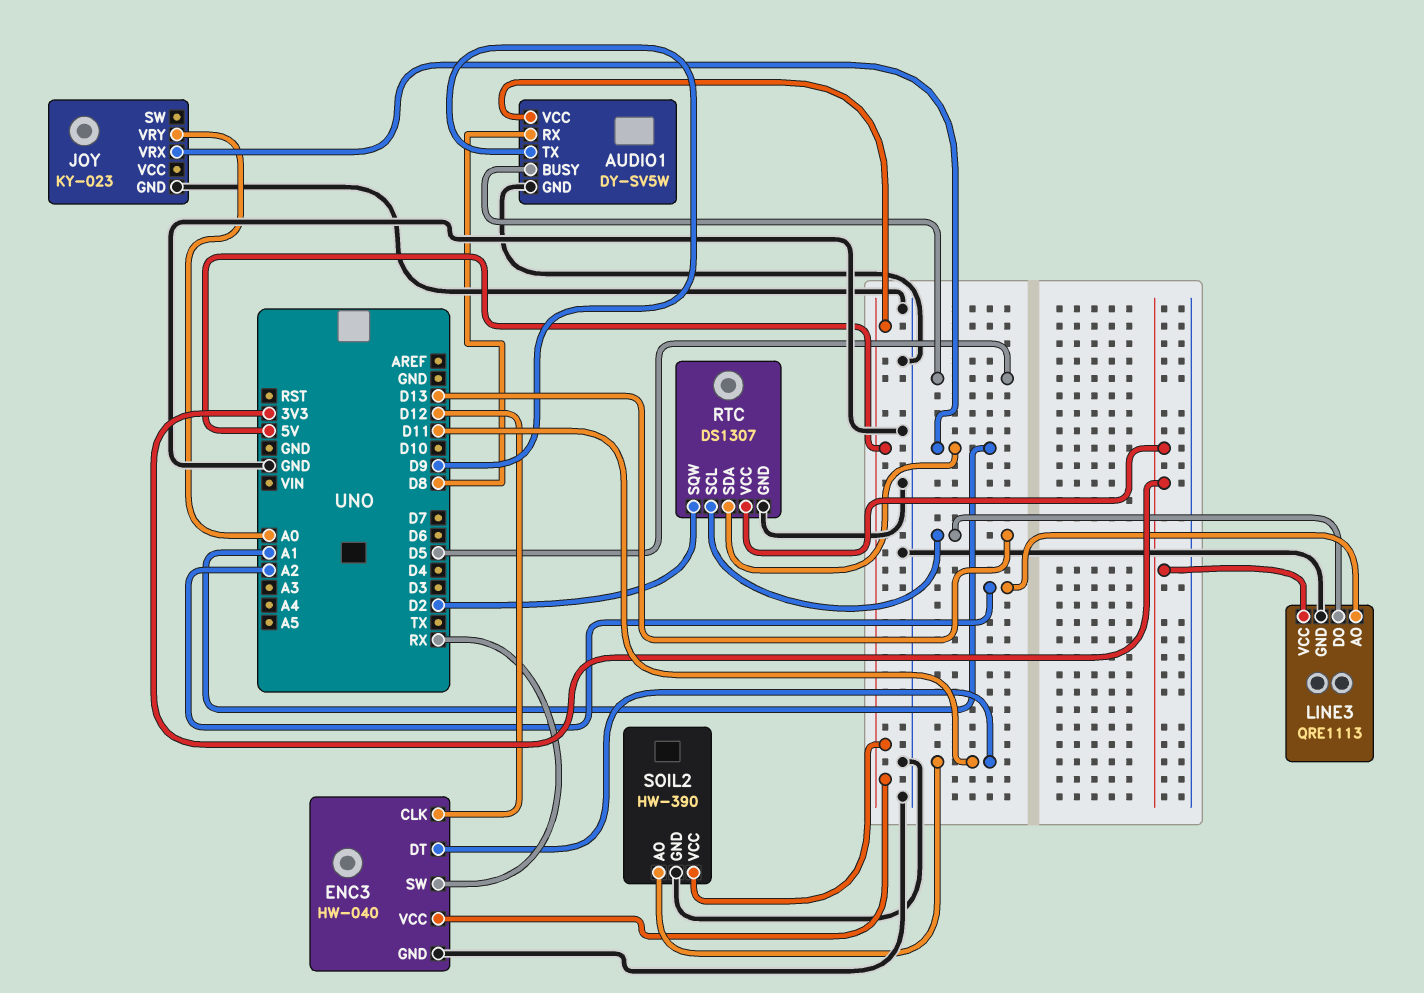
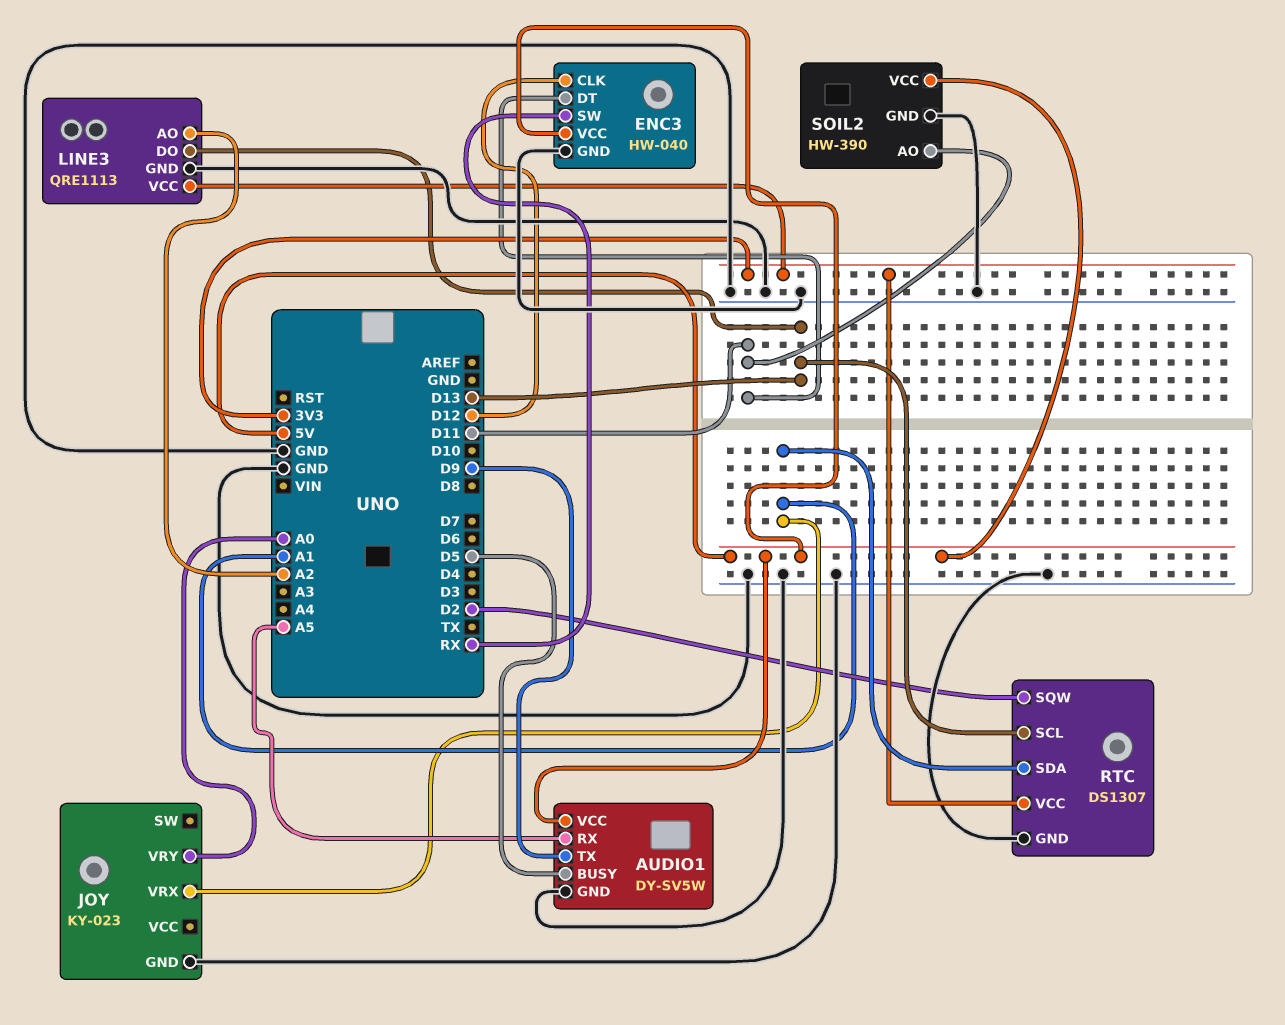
AUDIO1 pin RX: D8 -> A5

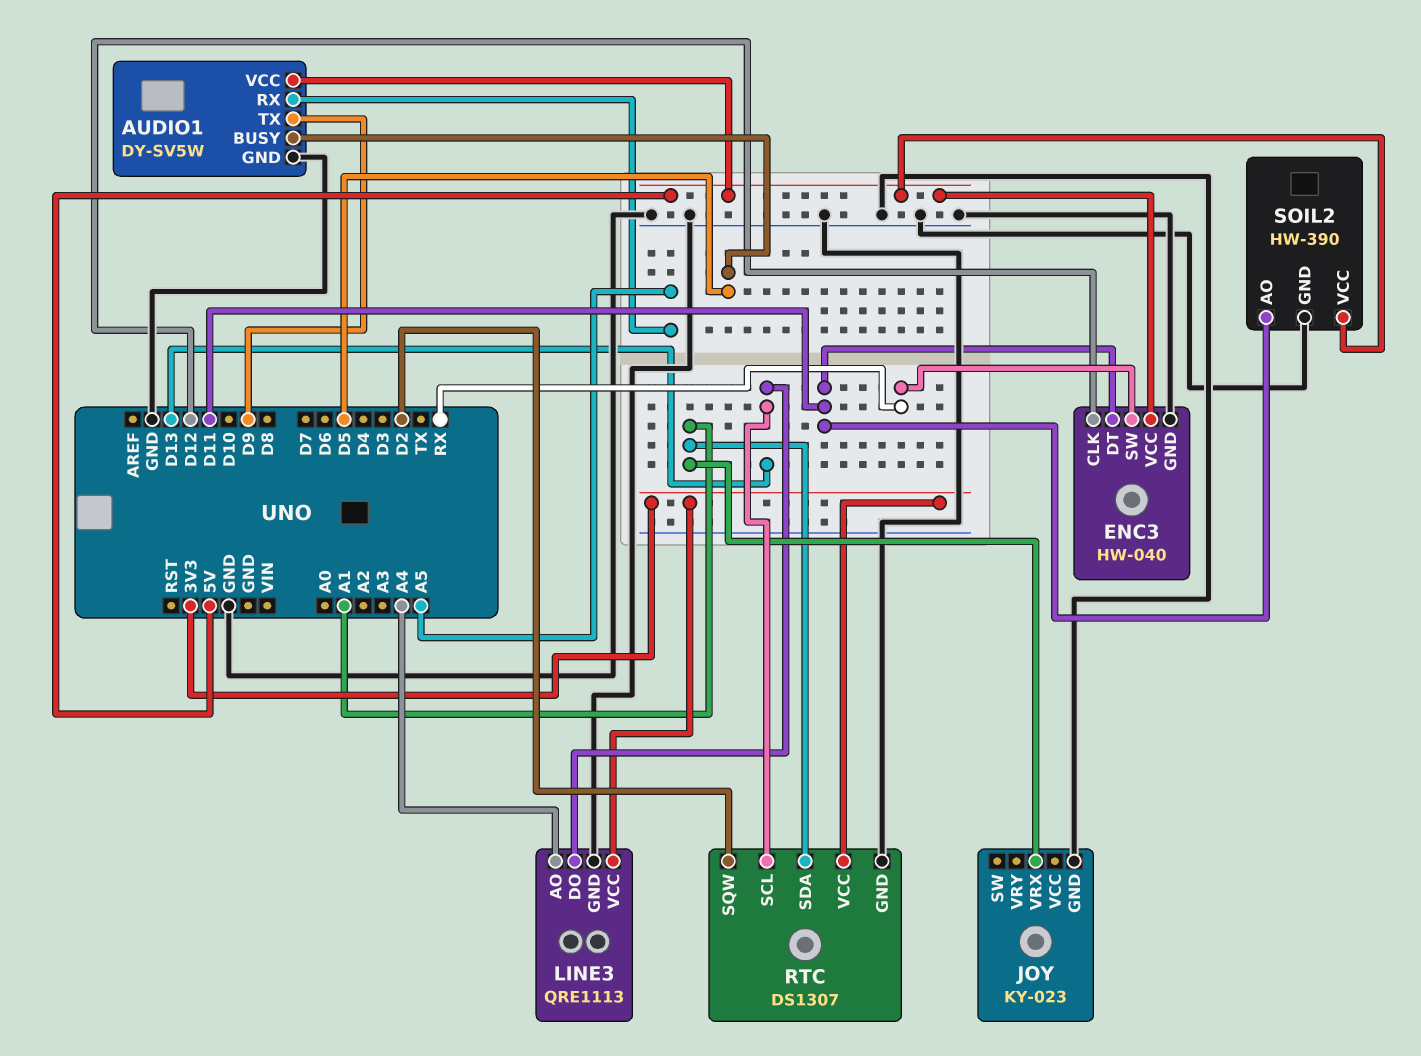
JOY pin VRY: A0 -> none
LINE3 pin AO: A2 -> A4

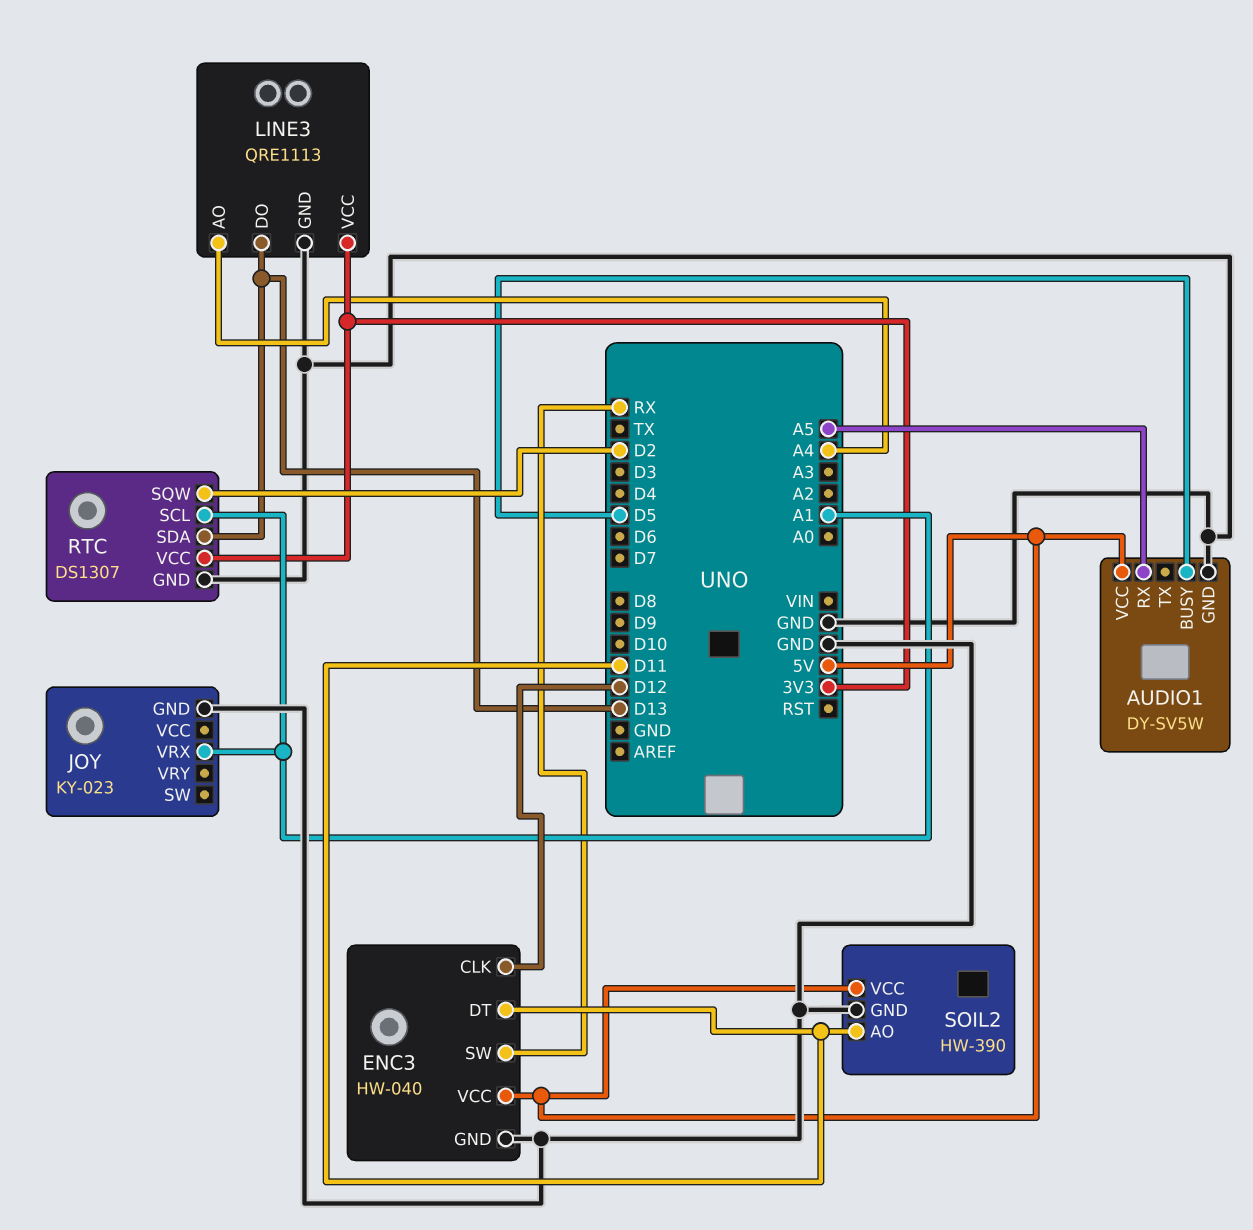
AUDIO1 pin TX: D9 -> none
RTC pin SCL: D13 -> A1
RTC pin SDA: A1 -> D13

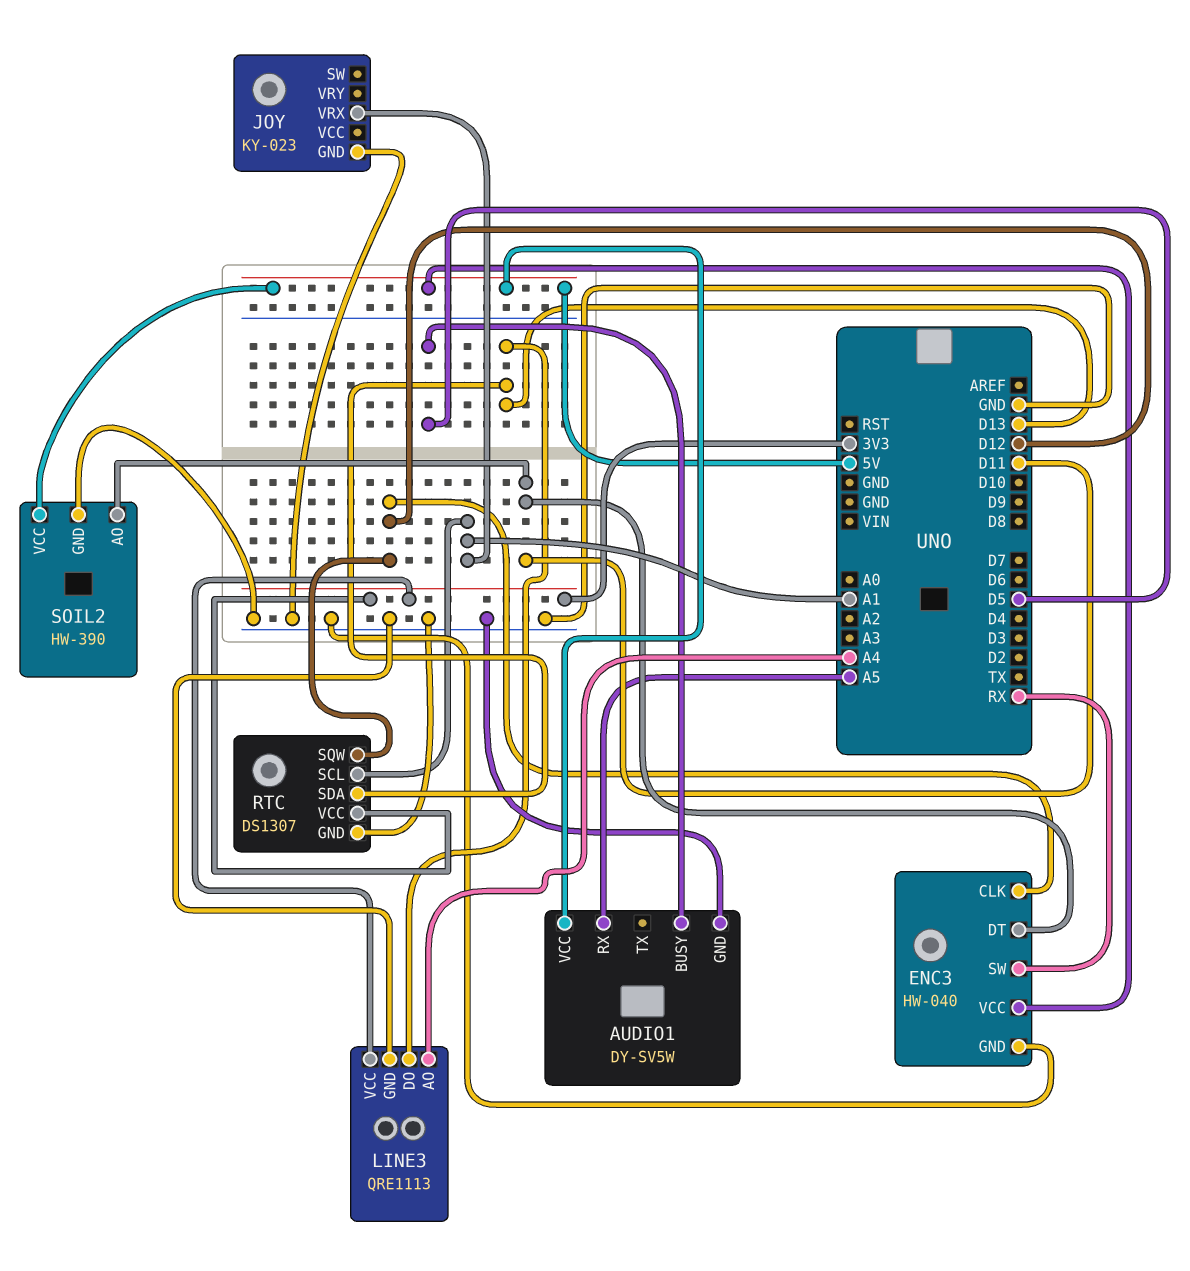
RTC pin SQW: D2 -> D12

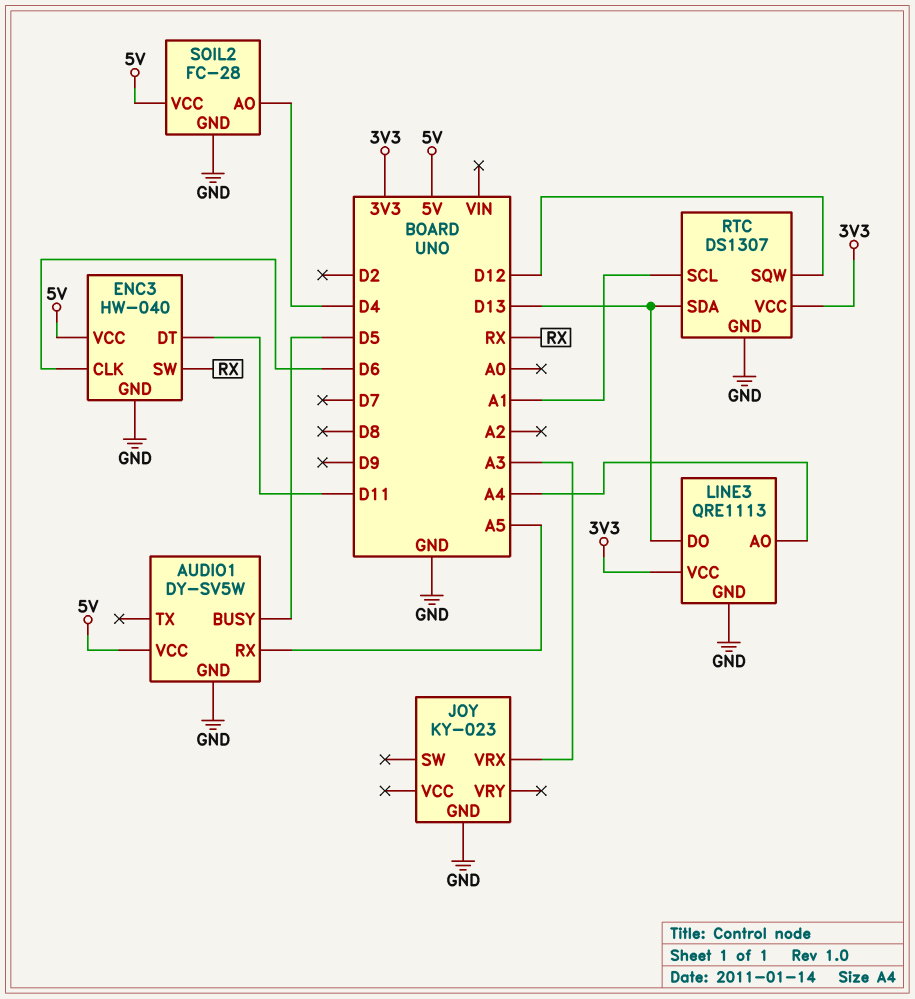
ENC3 pin CLK: D12 -> D6
JOY pin VRX: A1 -> A3
SOIL2: HW-390 -> FC-28
SOIL2 pin AO: D11 -> D4

